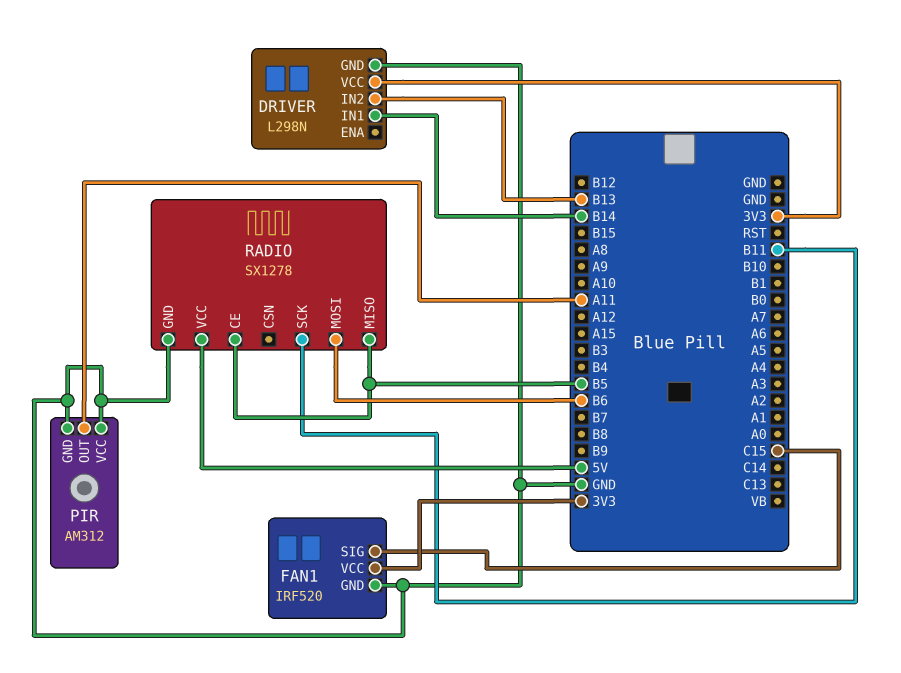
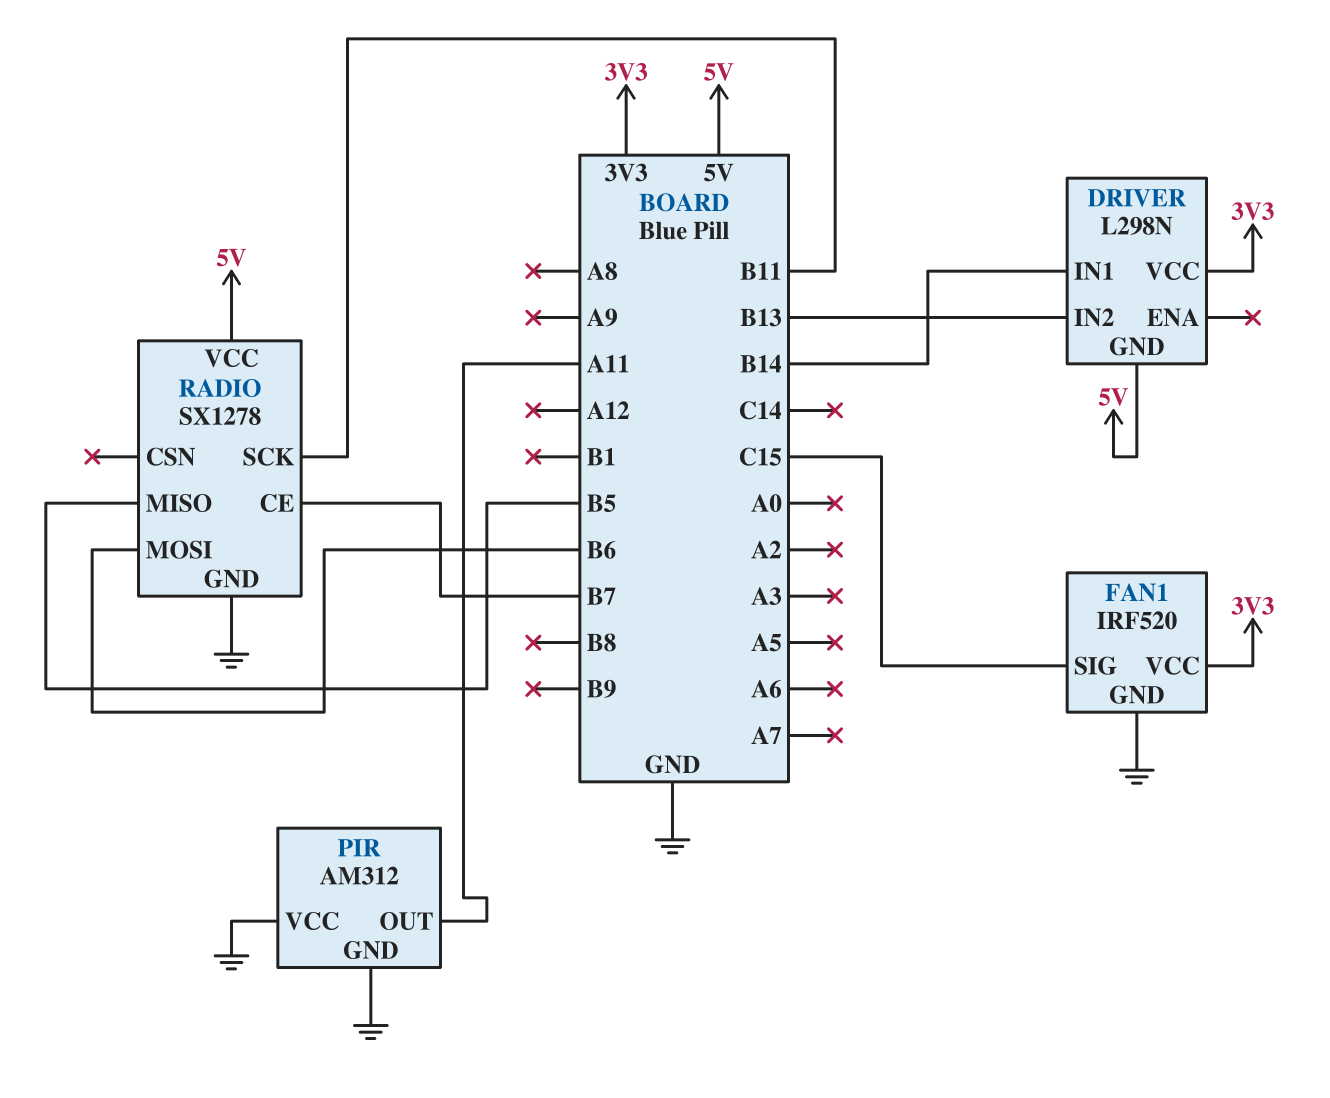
DRIVER pin GND: GND -> 5V
RADIO pin CE: B5 -> B7

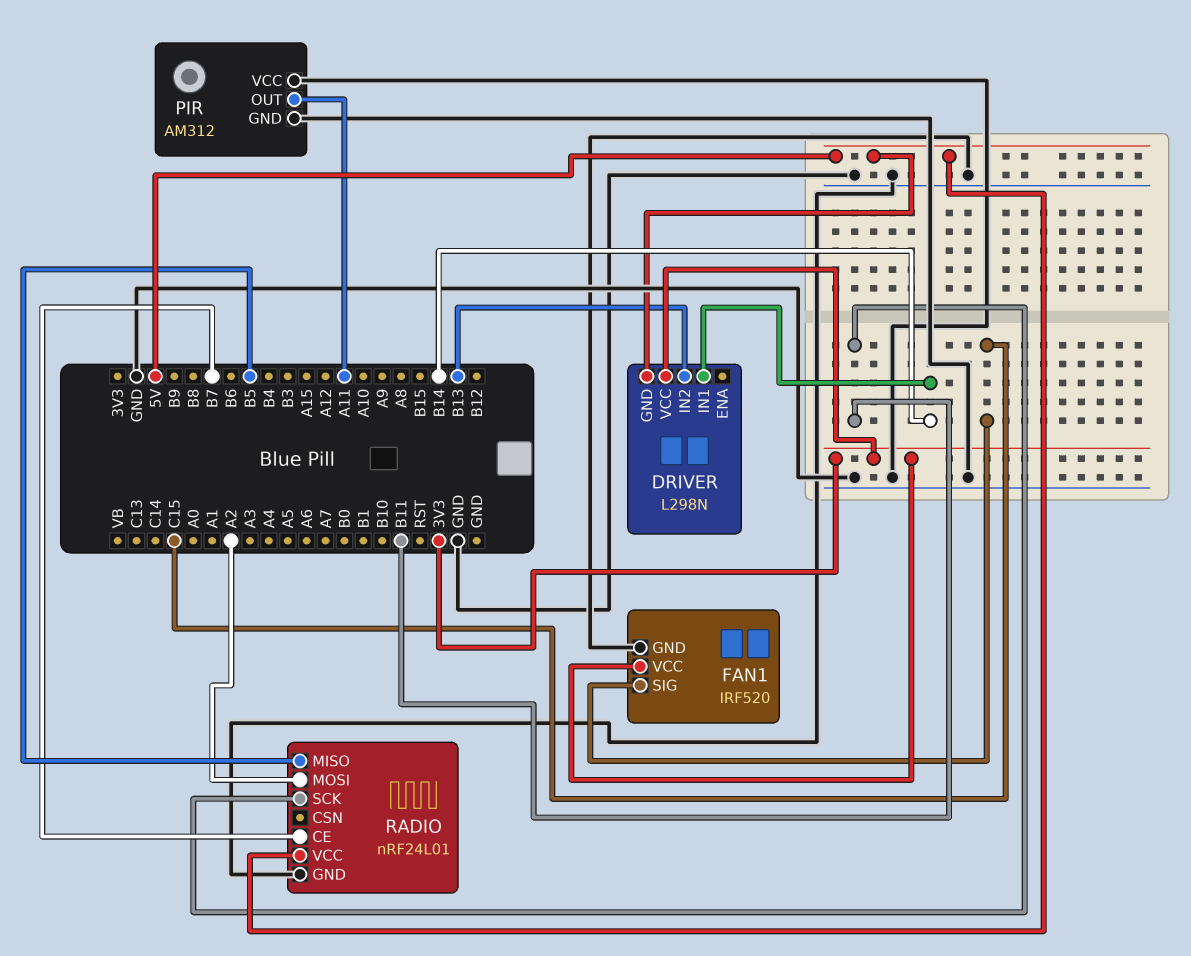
RADIO: SX1278 -> nRF24L01
RADIO pin MOSI: B6 -> A2

